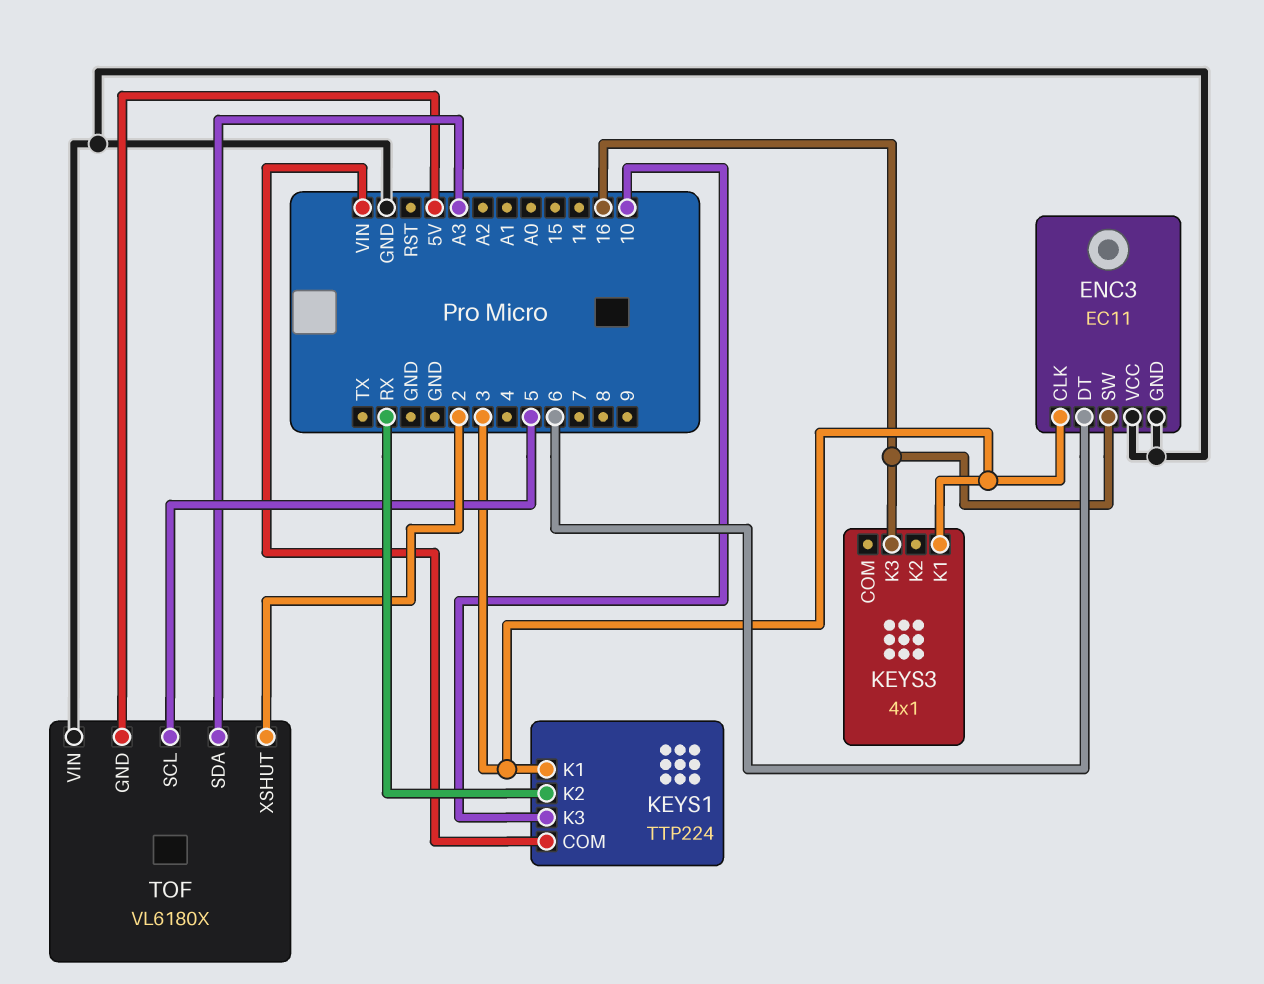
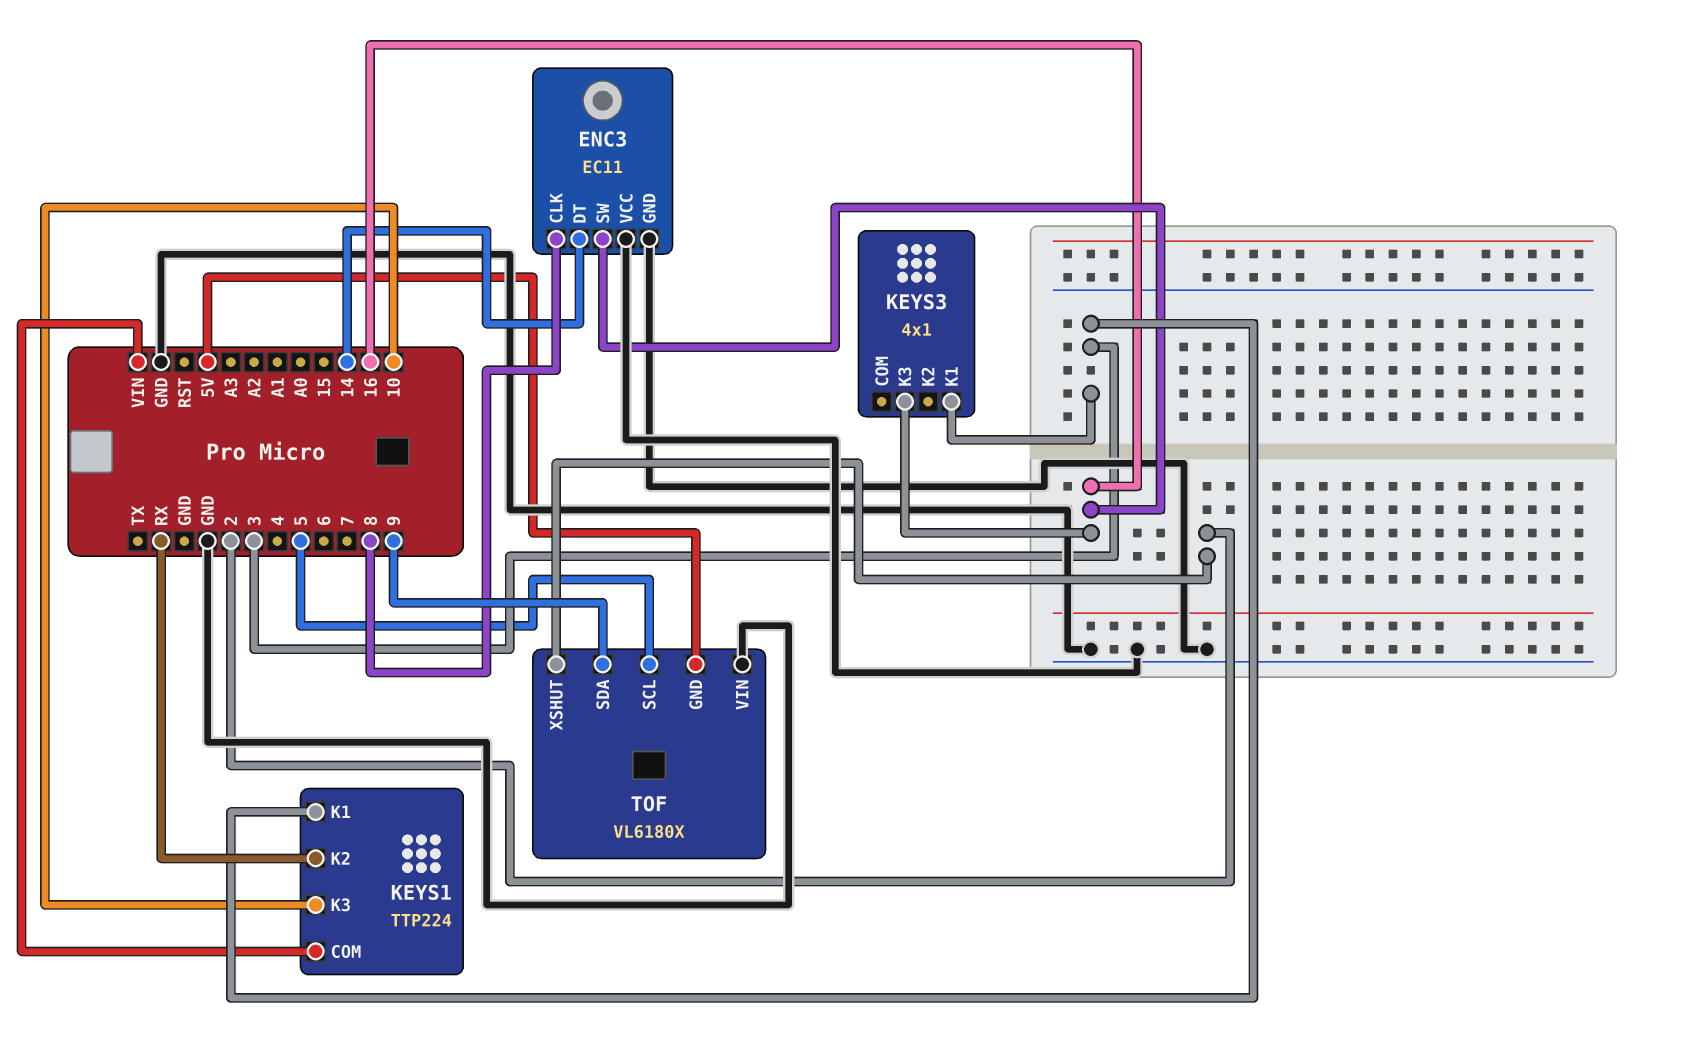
ENC3 pin CLK: 3 -> 8
ENC3 pin DT: 6 -> 14
TOF pin SDA: A3 -> 9

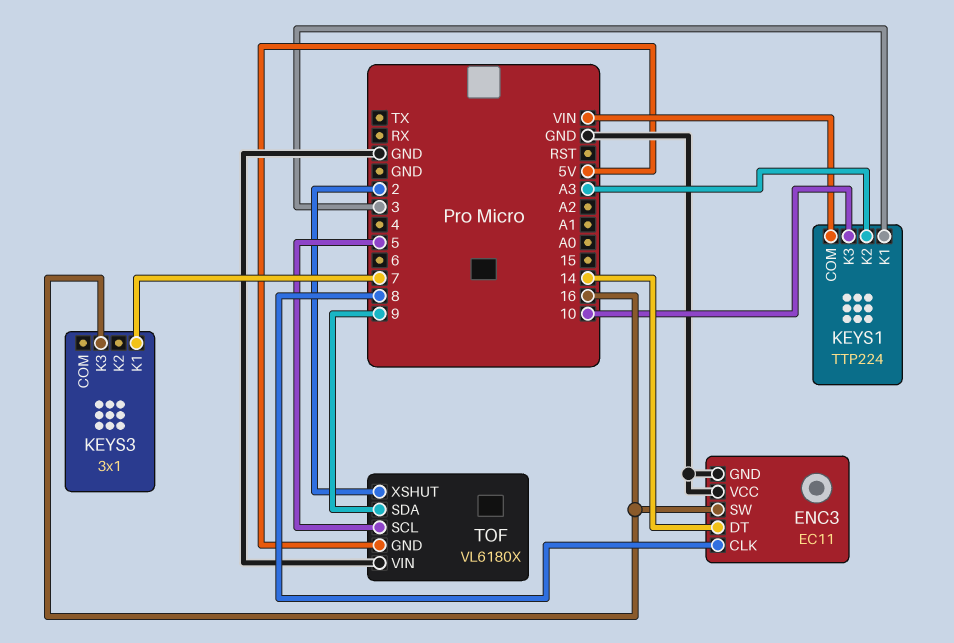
KEYS1 pin K2: RX -> A3
KEYS3: 4x1 -> 3x1
KEYS3 pin K1: 3 -> 7

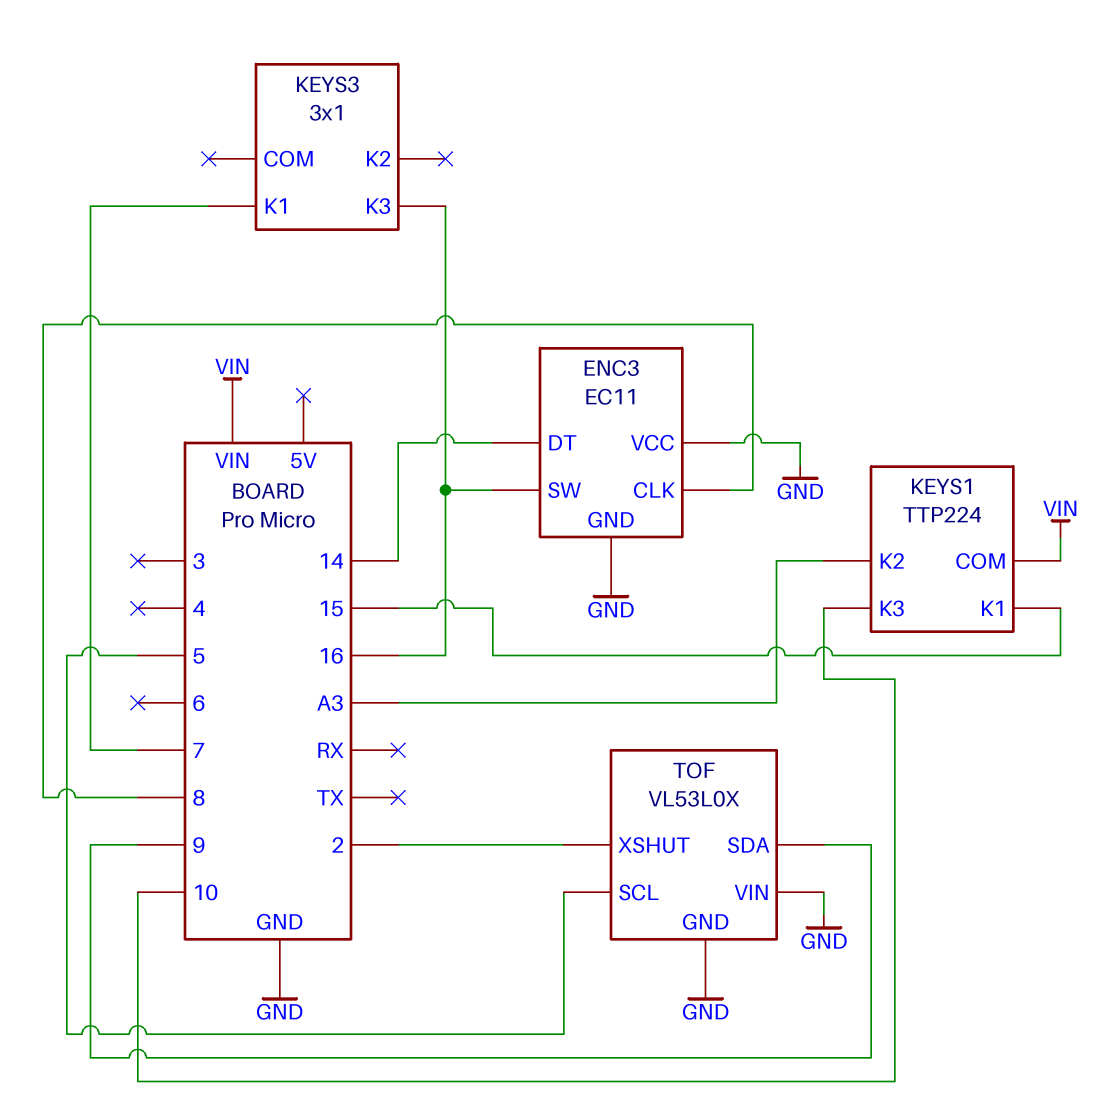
KEYS1 pin K1: 3 -> 15
TOF: VL6180X -> VL53L0X
TOF pin GND: 5V -> GND

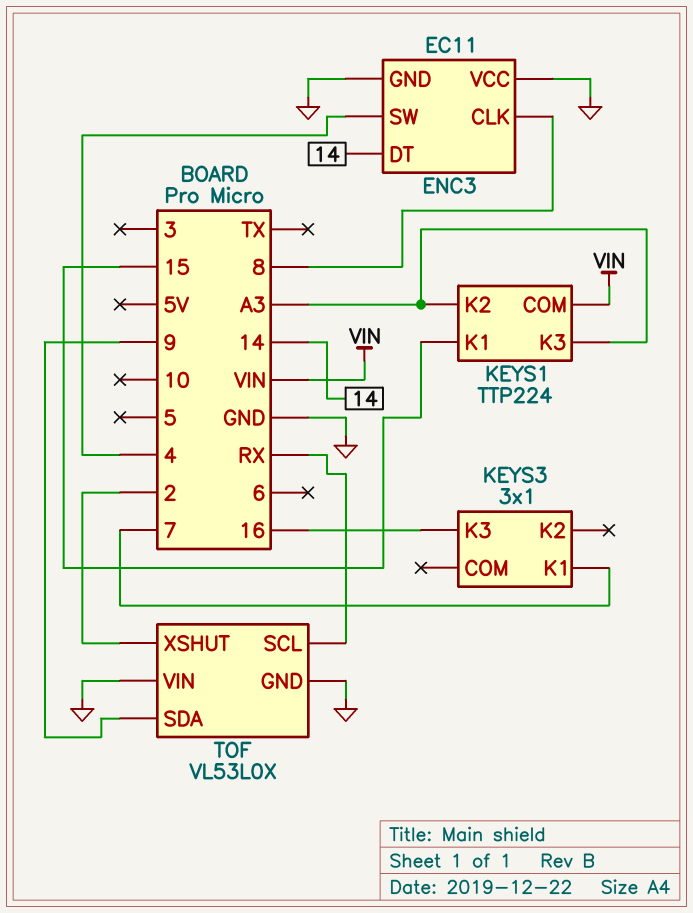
ENC3 pin SW: 16 -> 4
KEYS1 pin K3: 10 -> A3
TOF pin SCL: 5 -> RX

